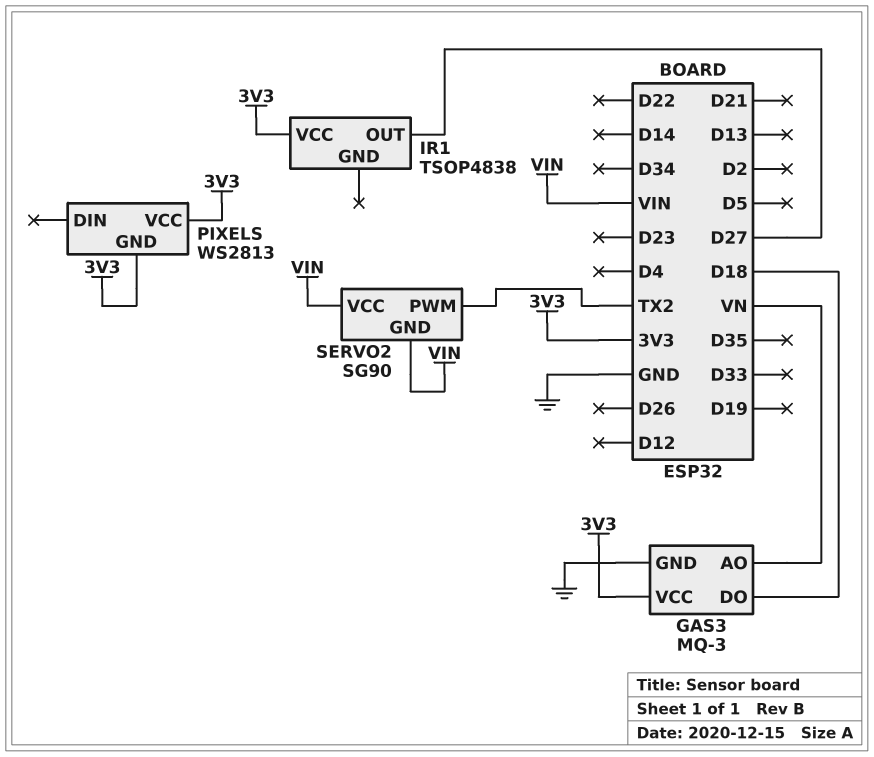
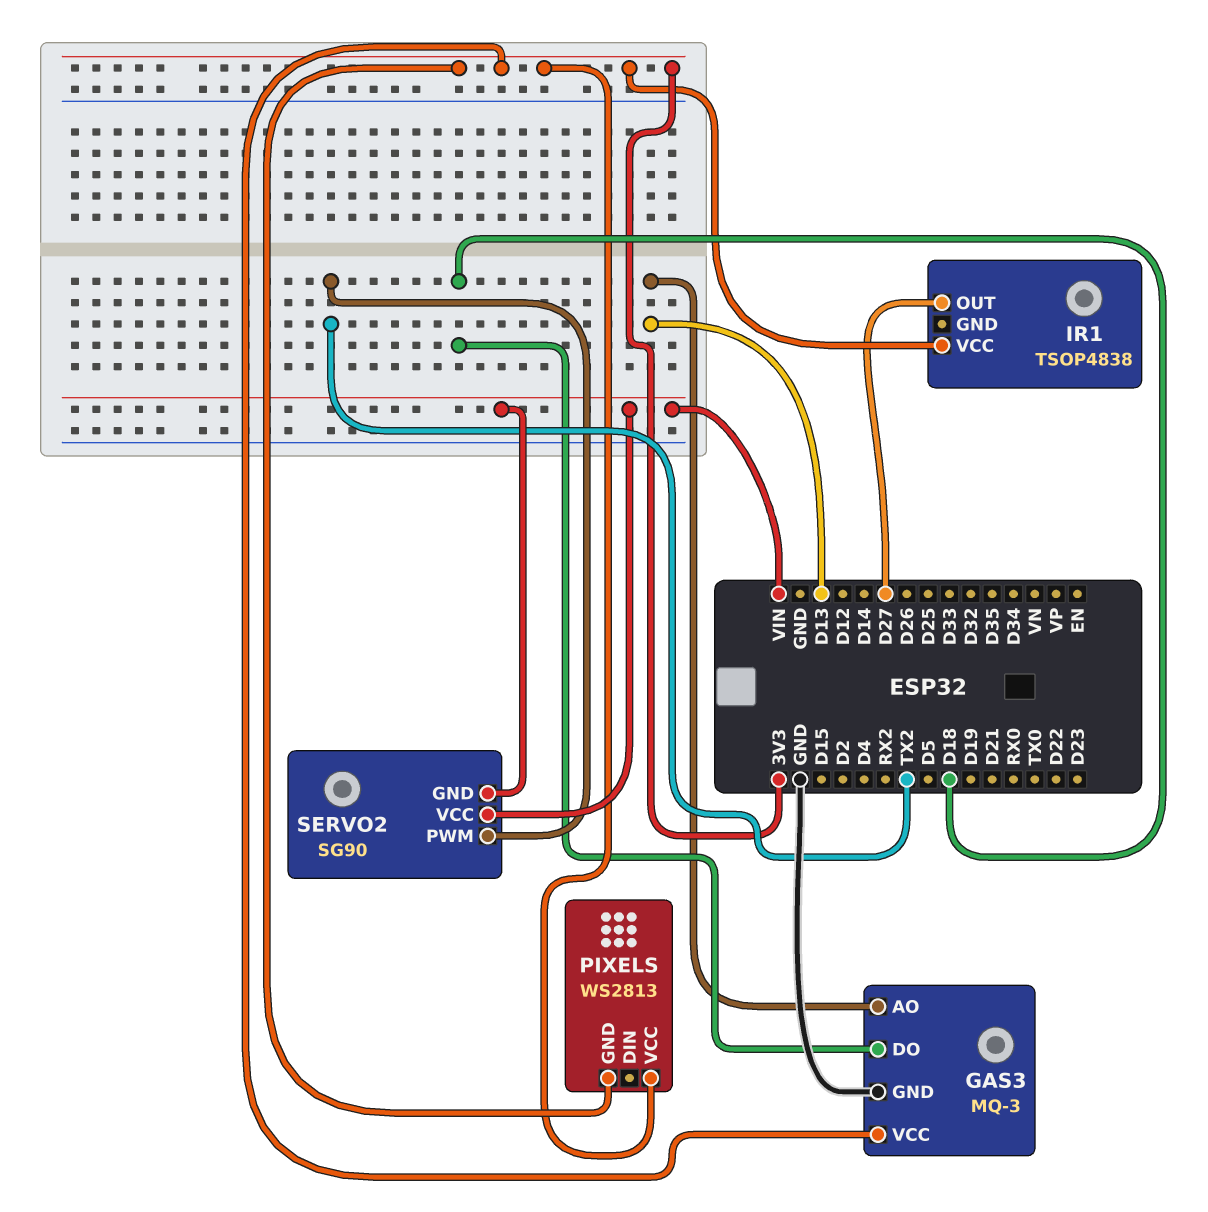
GAS3 pin AO: VN -> D13

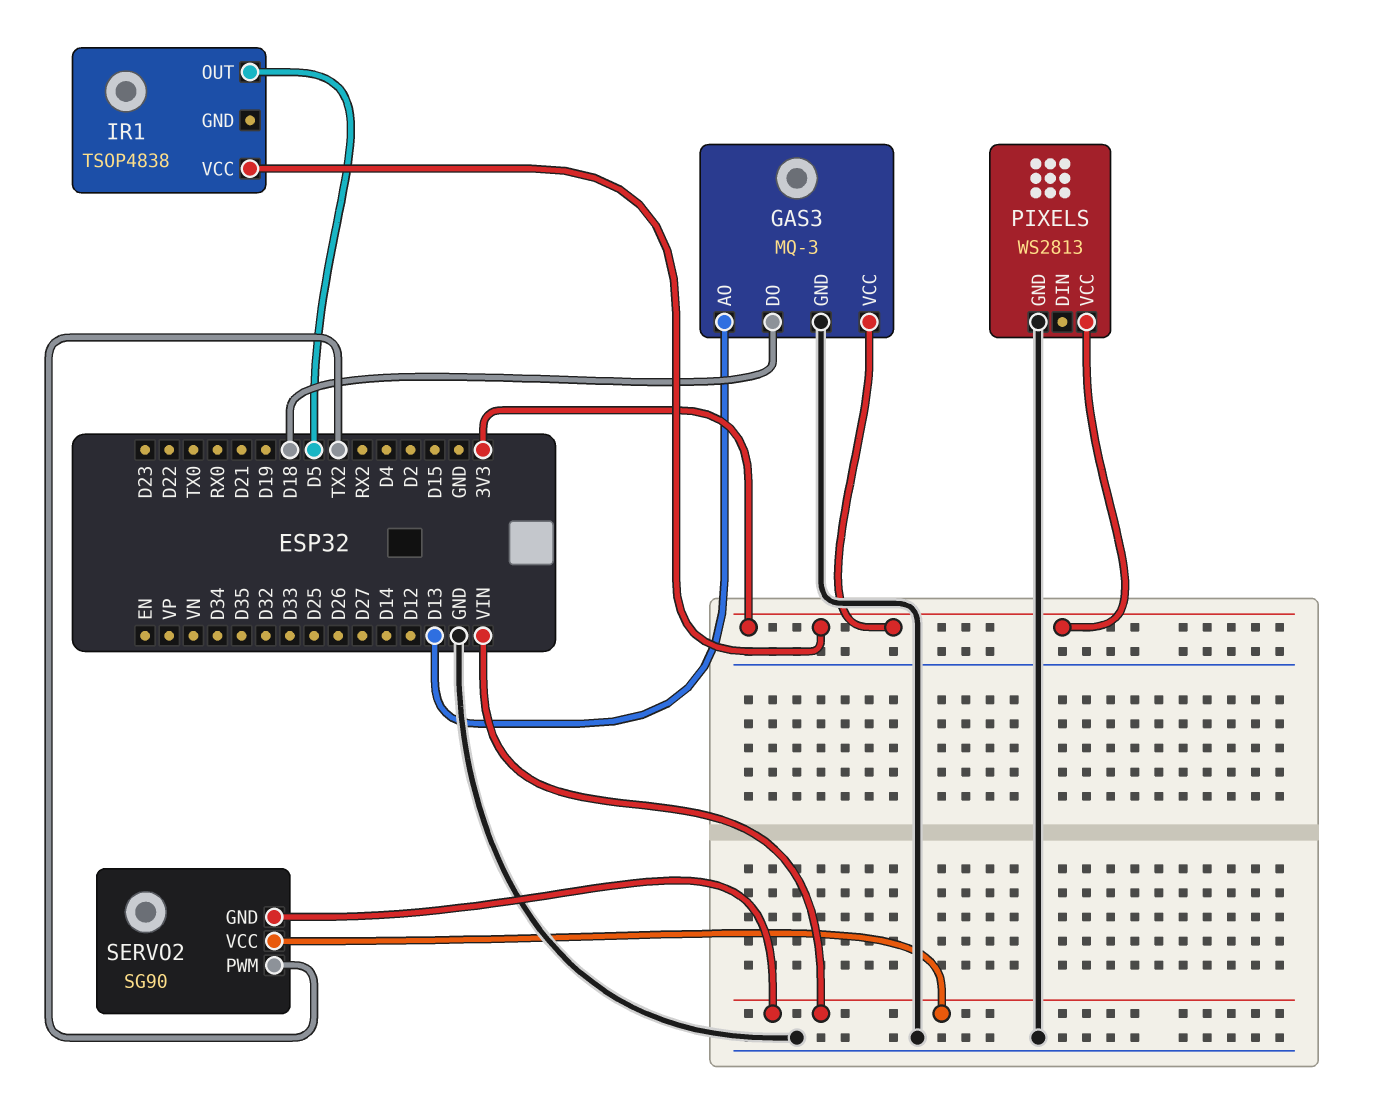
IR1 pin OUT: D27 -> D5
PIXELS pin GND: 3V3 -> GND

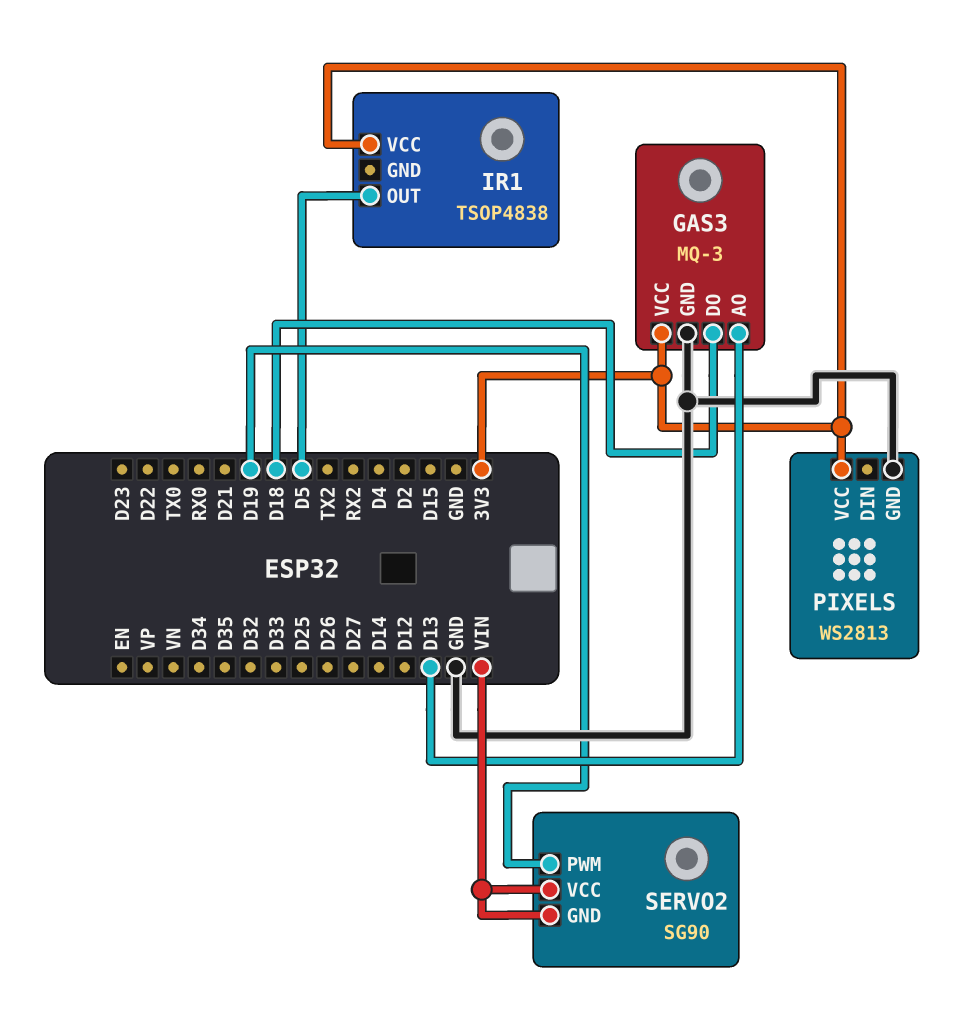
SERVO2 pin PWM: TX2 -> D19

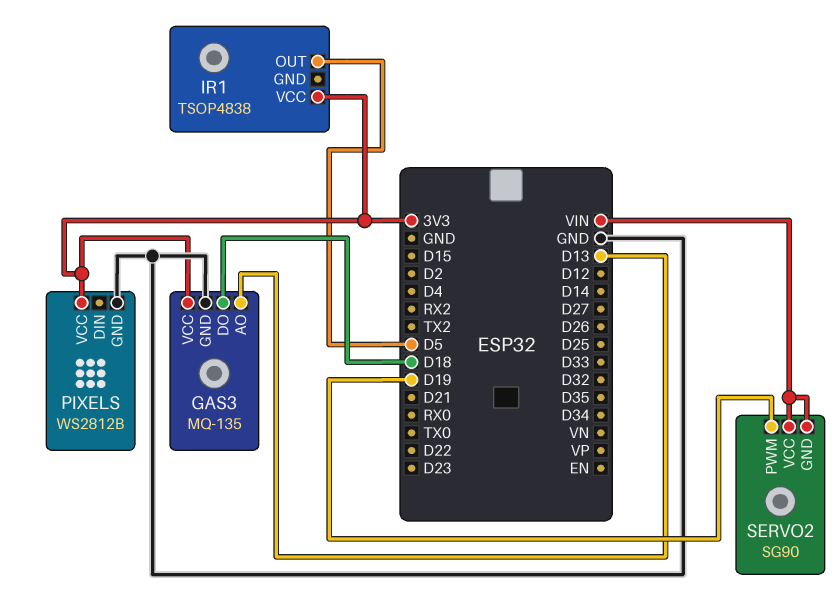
GAS3: MQ-3 -> MQ-135
PIXELS: WS2813 -> WS2812B

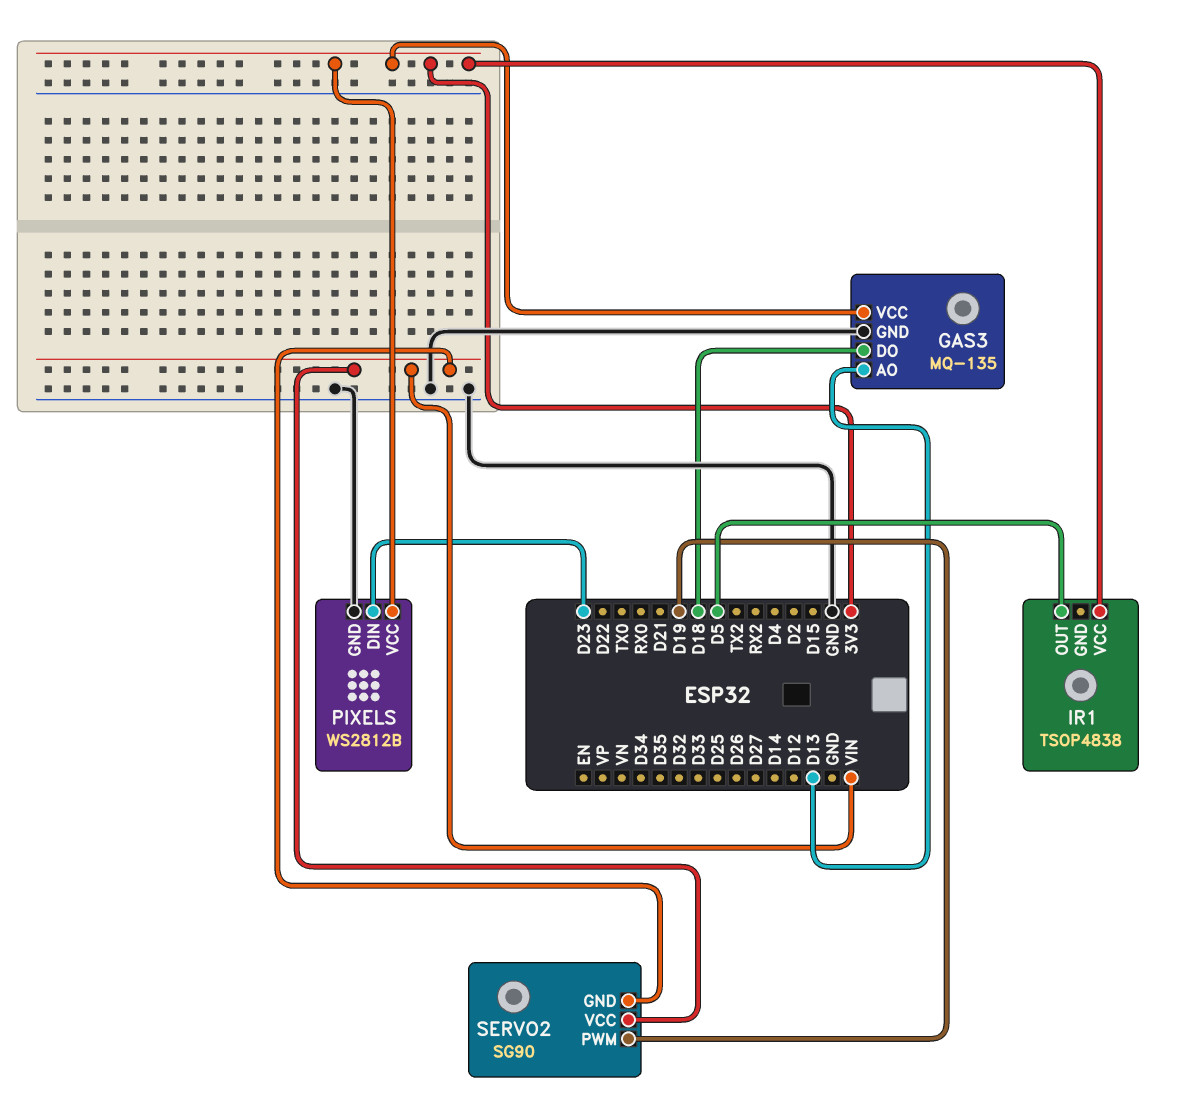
PIXELS pin DIN: none -> D23

